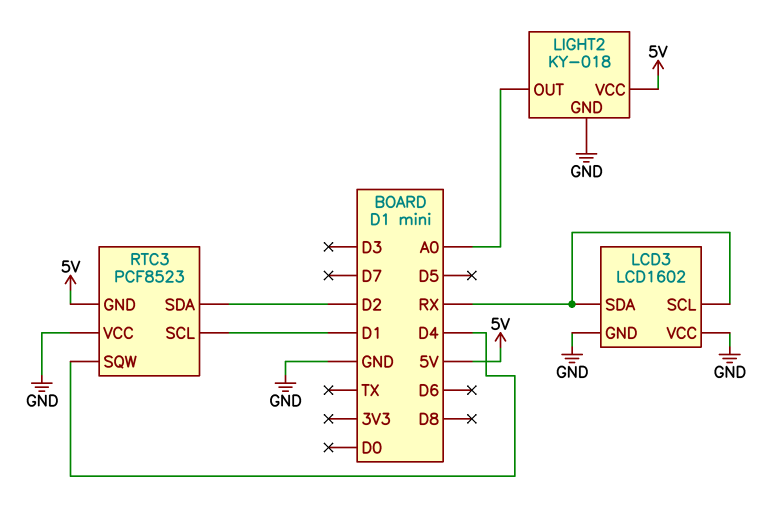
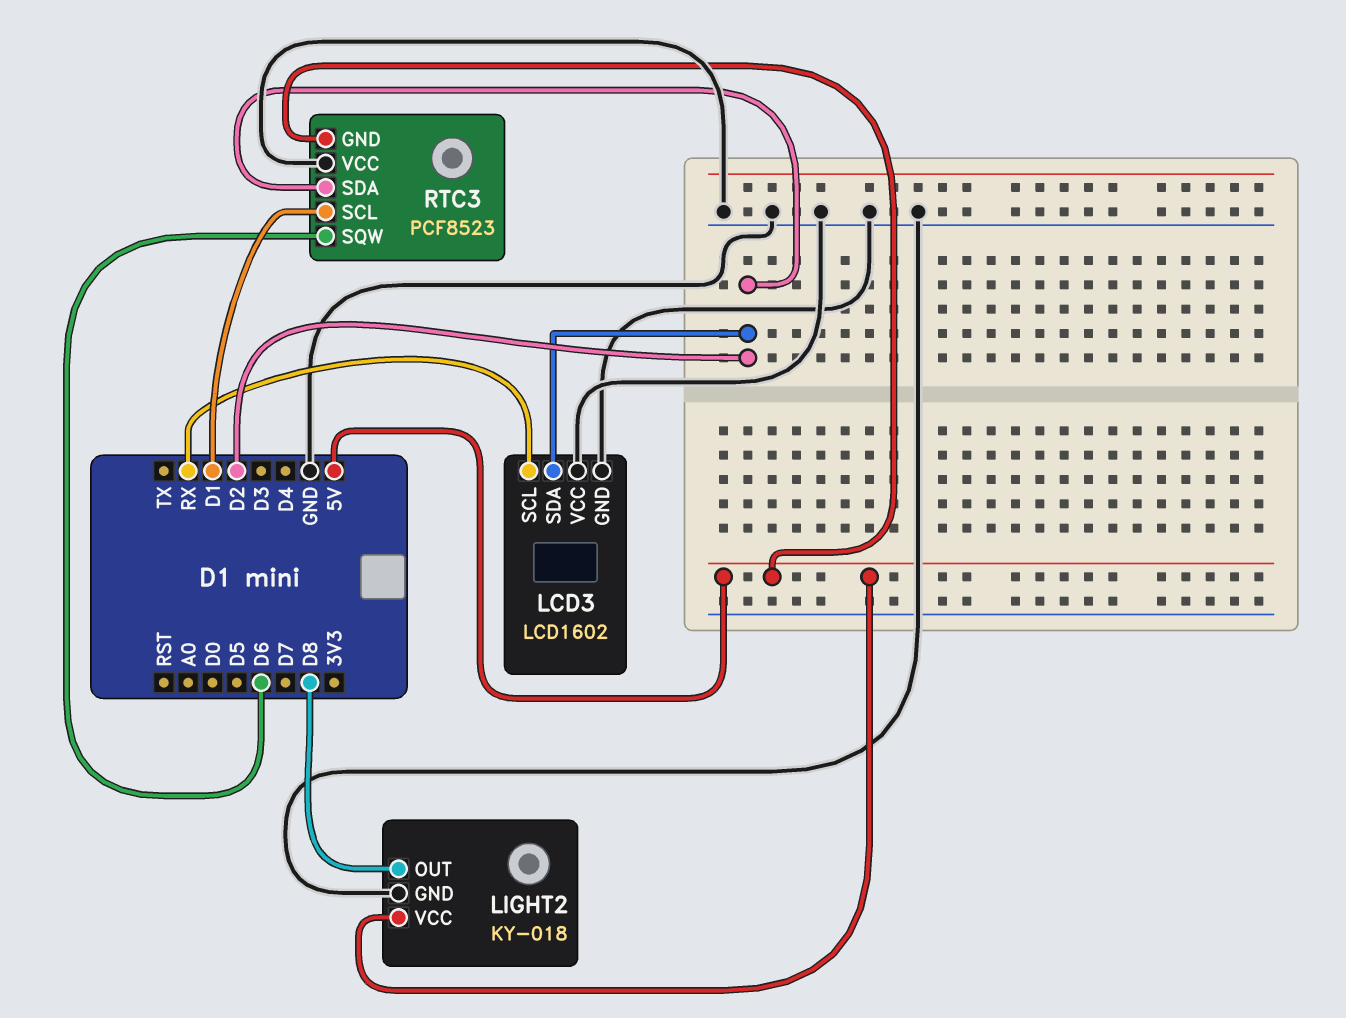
LCD3 pin SDA: RX -> D2
LIGHT2 pin OUT: A0 -> D8
RTC3 pin SQW: D4 -> D6

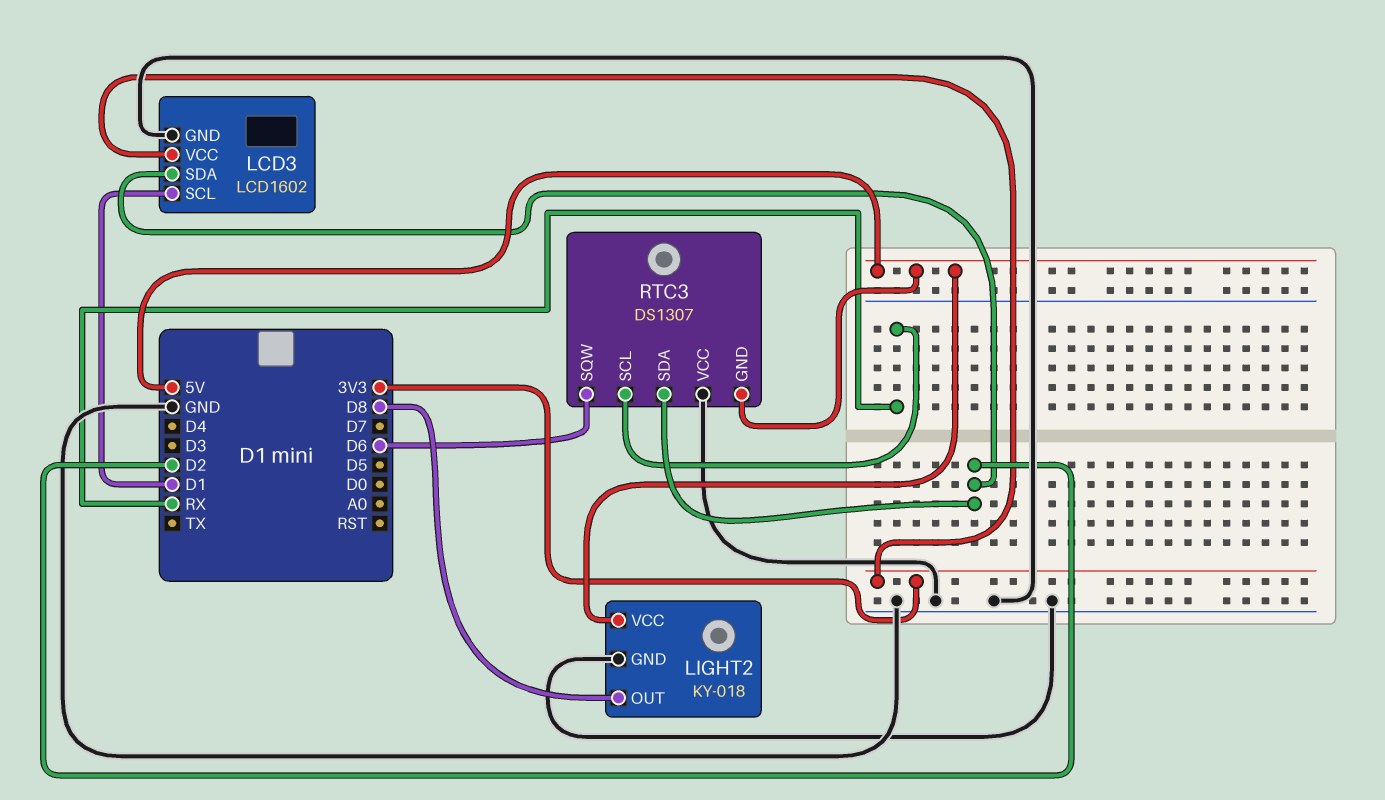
LCD3 pin SCL: RX -> D1
LCD3 pin VCC: GND -> 3V3
RTC3: PCF8523 -> DS1307
RTC3 pin SCL: D1 -> RX

